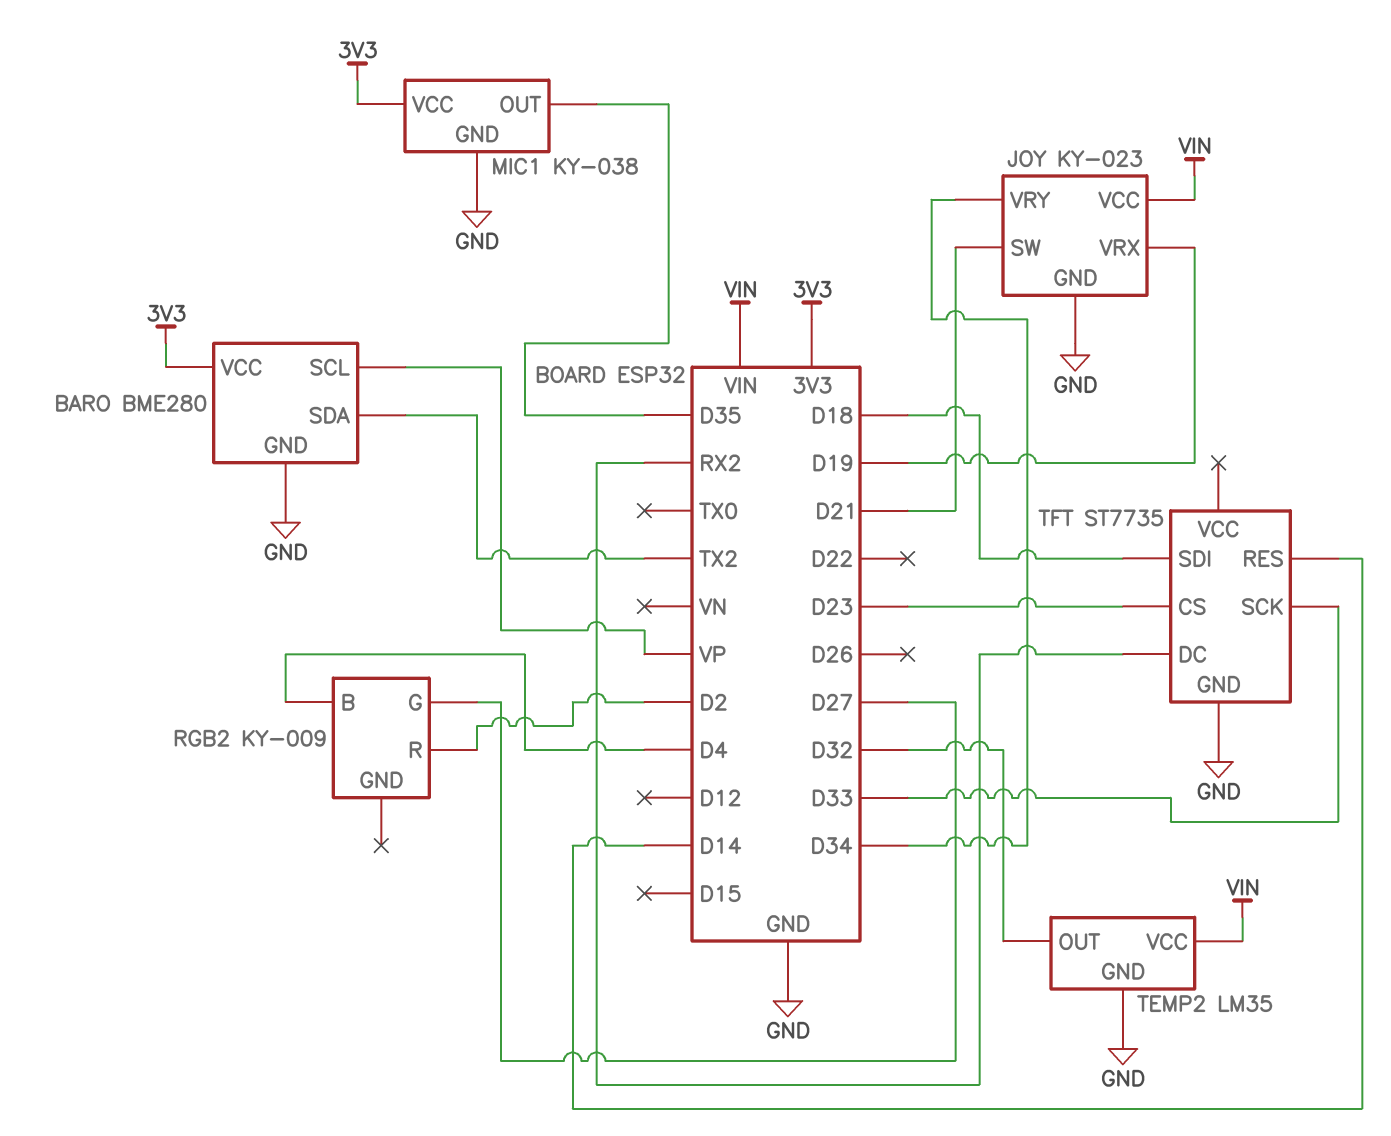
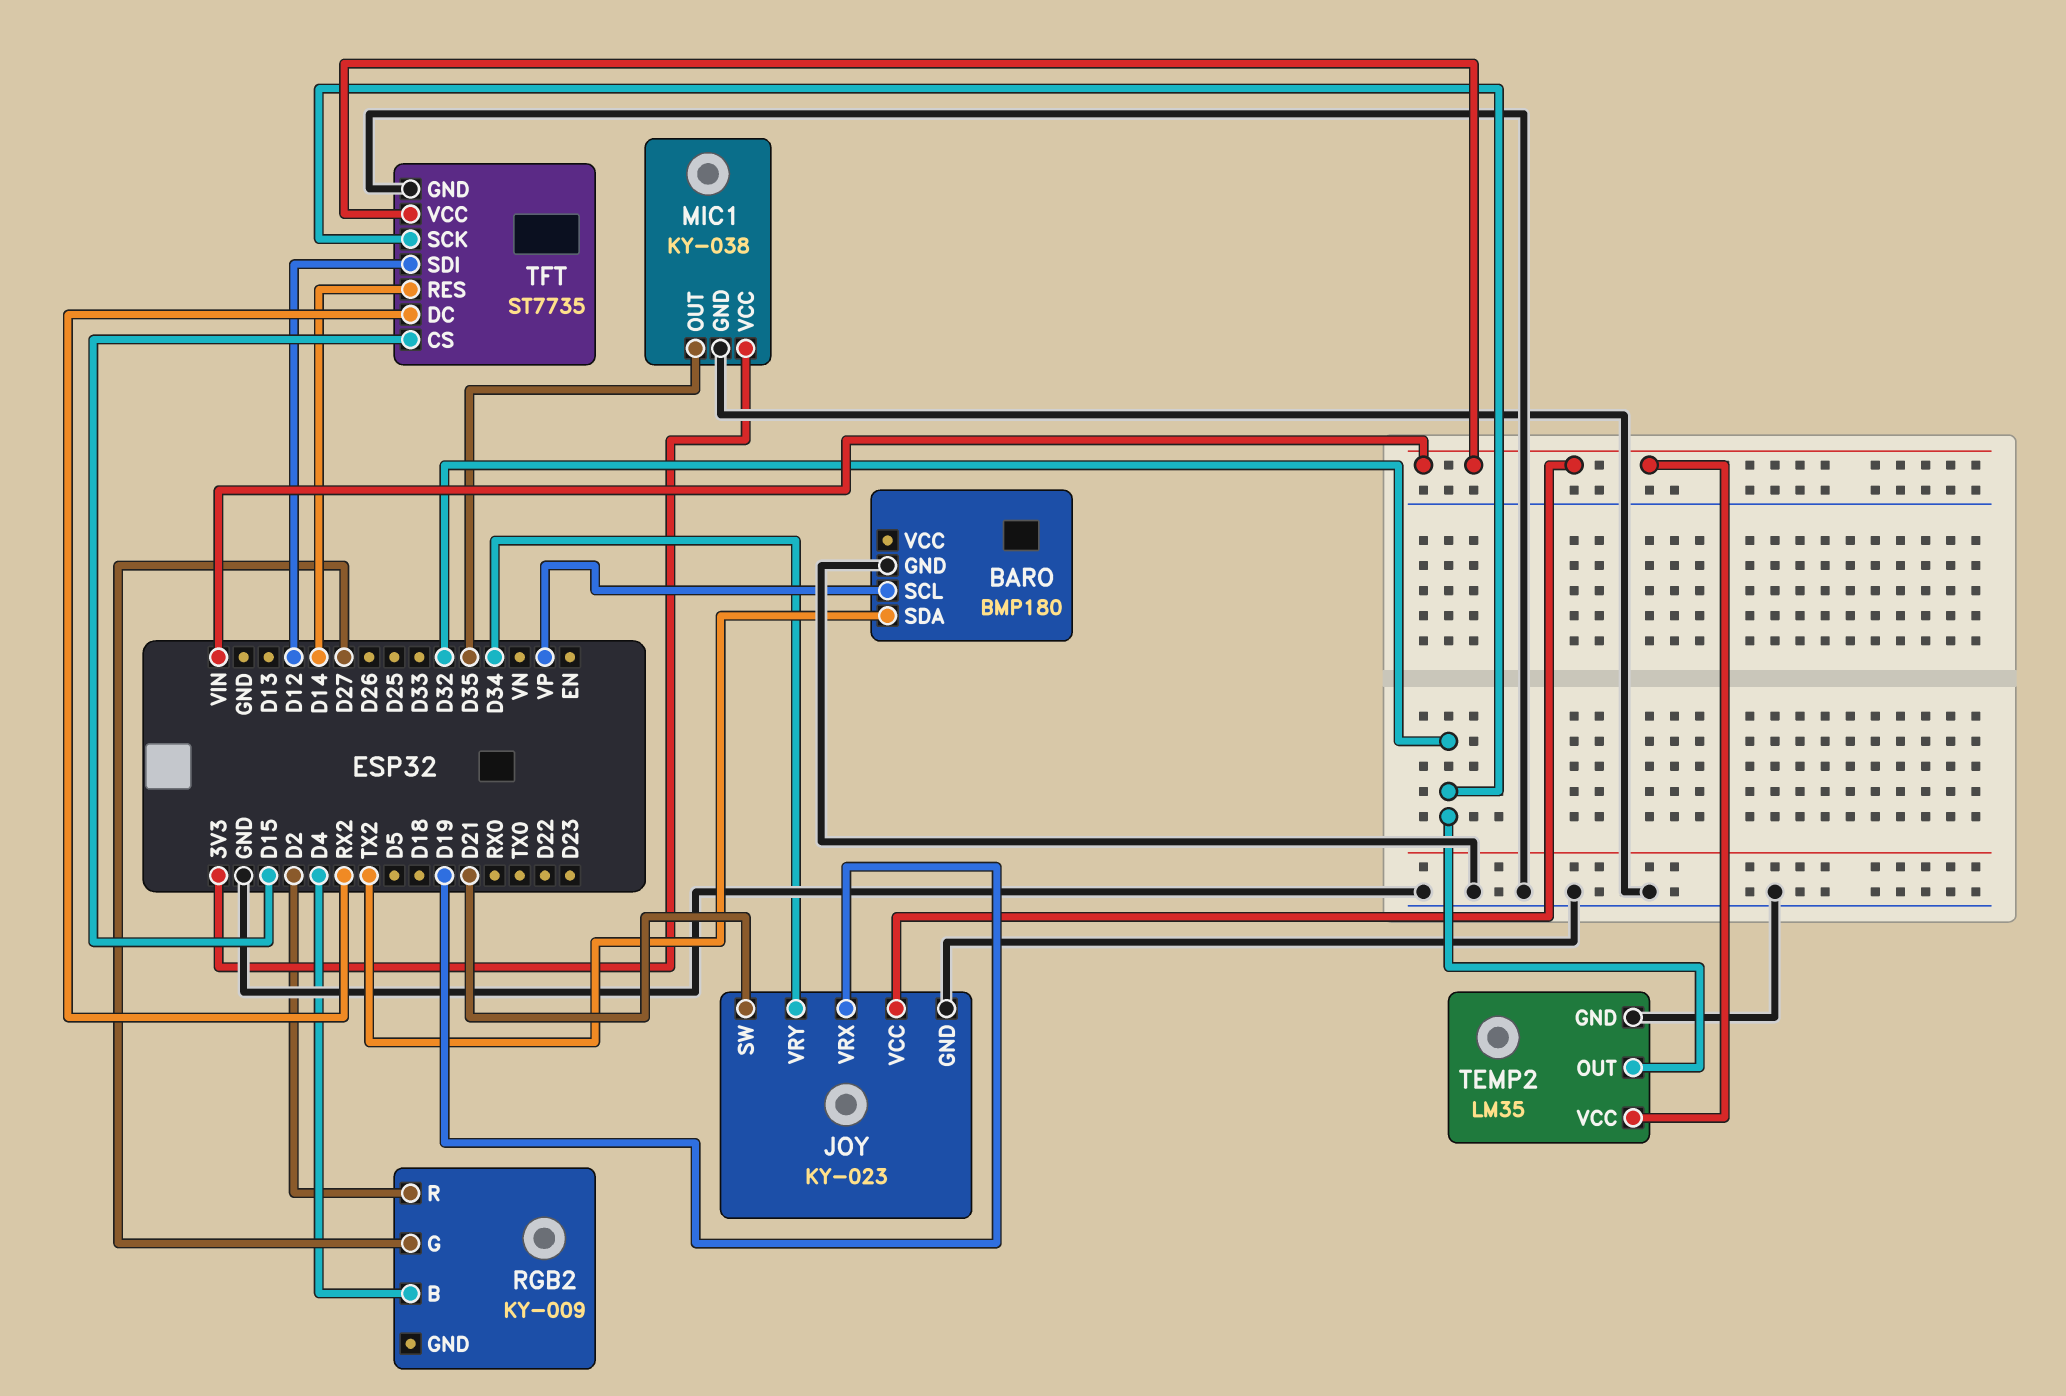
BARO: BME280 -> BMP180
BARO pin VCC: 3V3 -> none
TFT pin CS: D23 -> D15
TFT pin SCK: D33 -> D32
TFT pin SDI: D18 -> D12
TFT pin VCC: none -> VIN

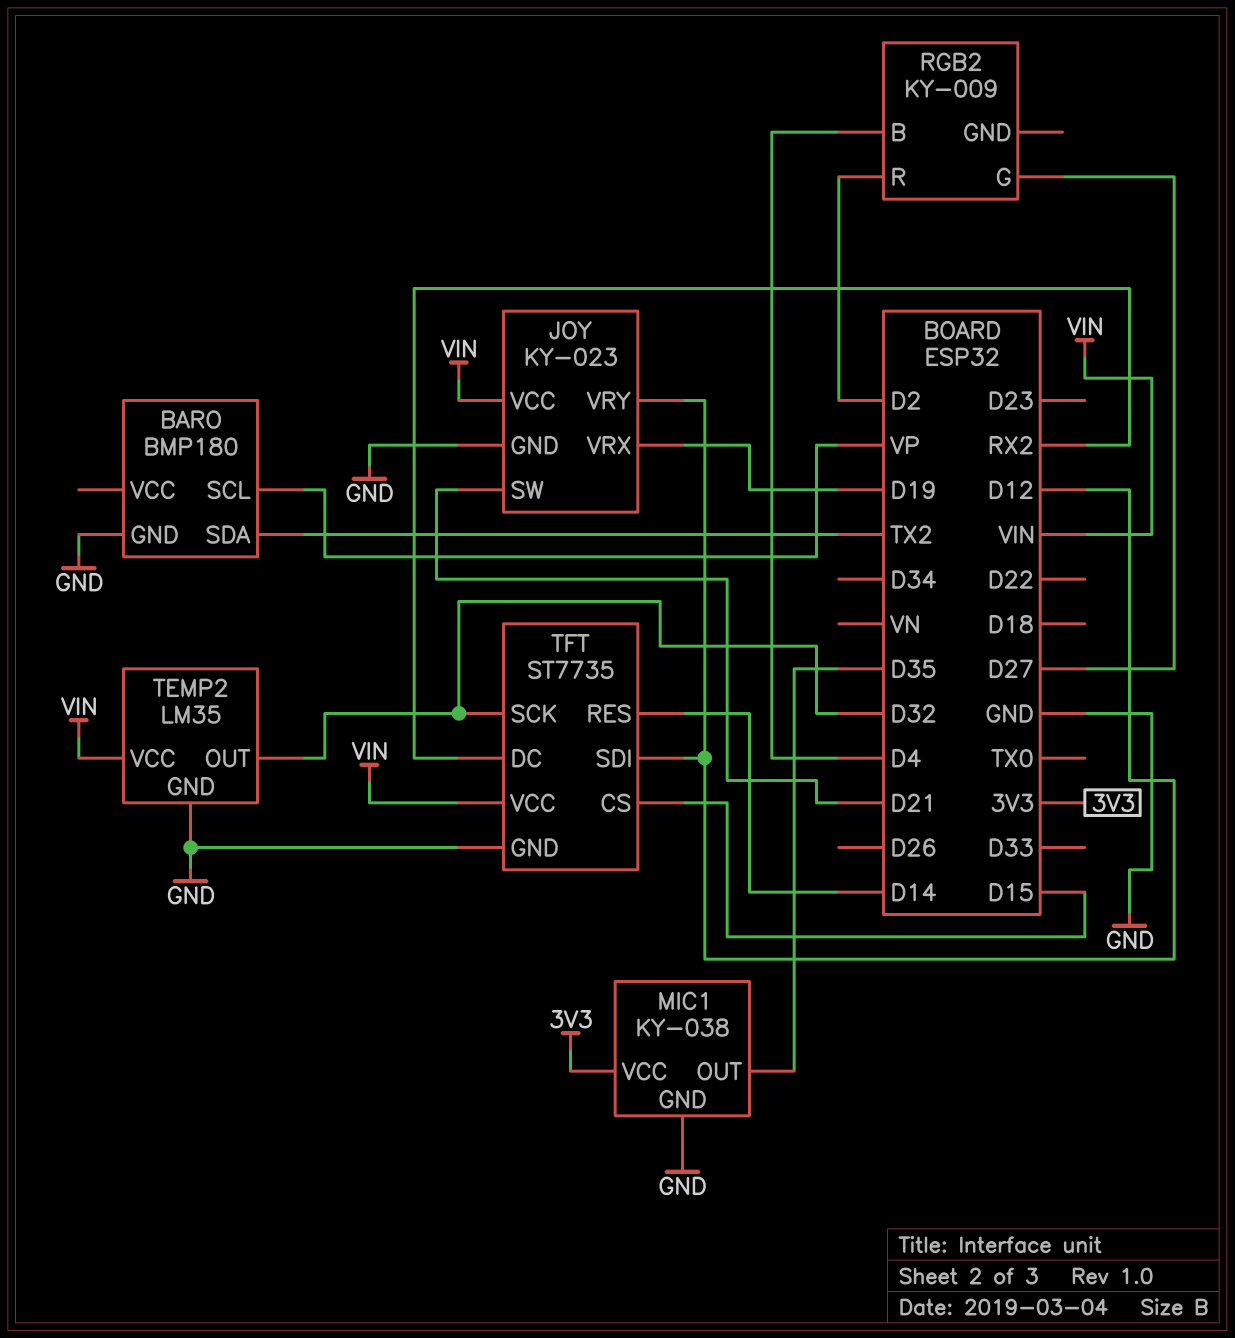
JOY pin VRY: D34 -> D12

